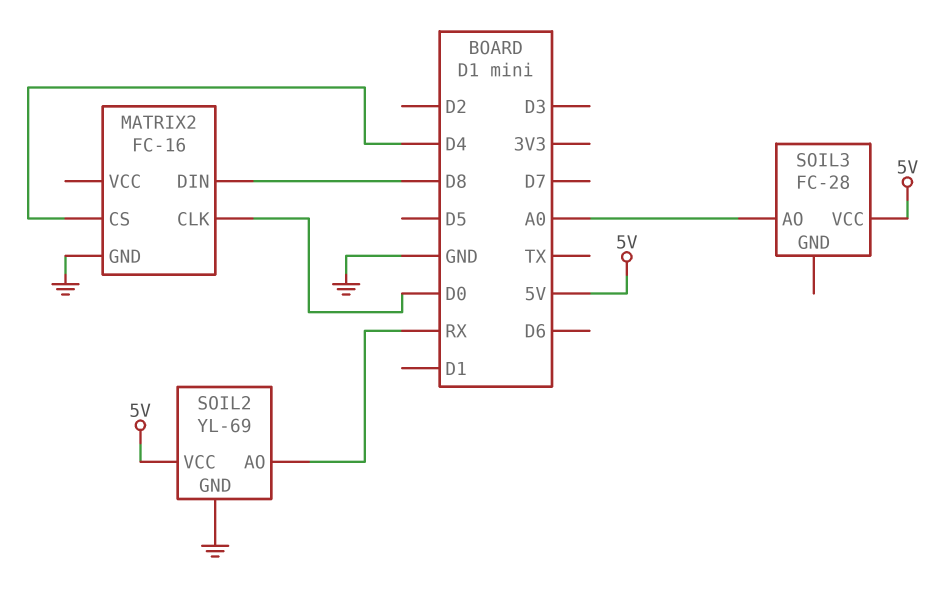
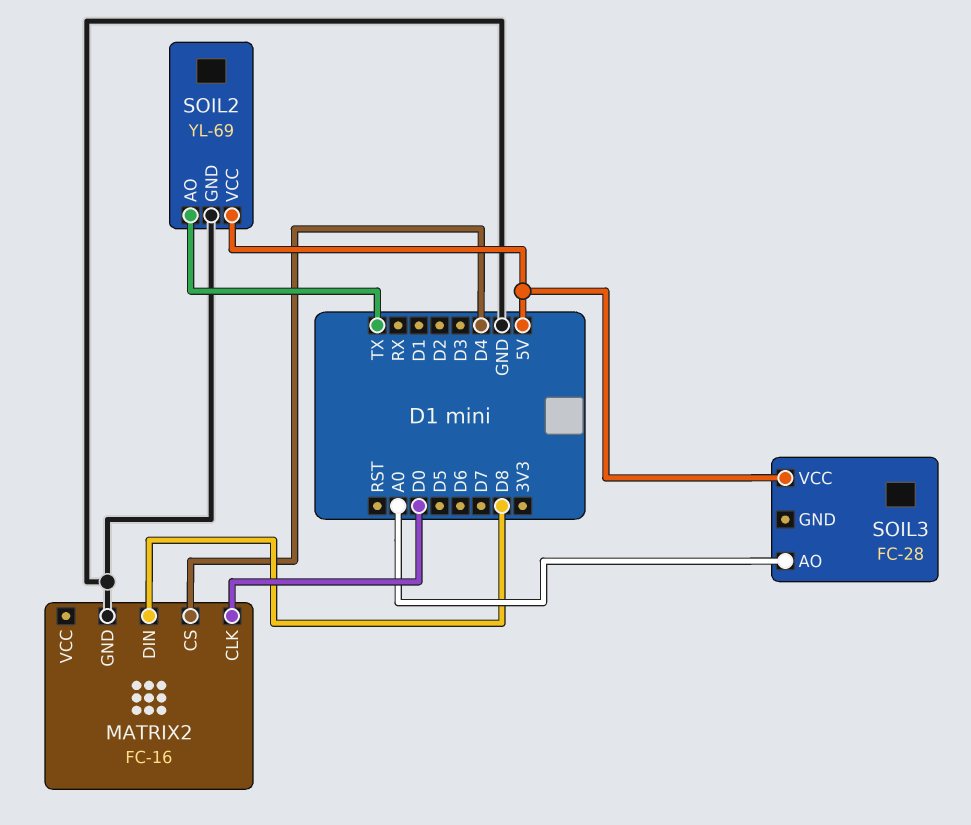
SOIL2 pin AO: RX -> TX

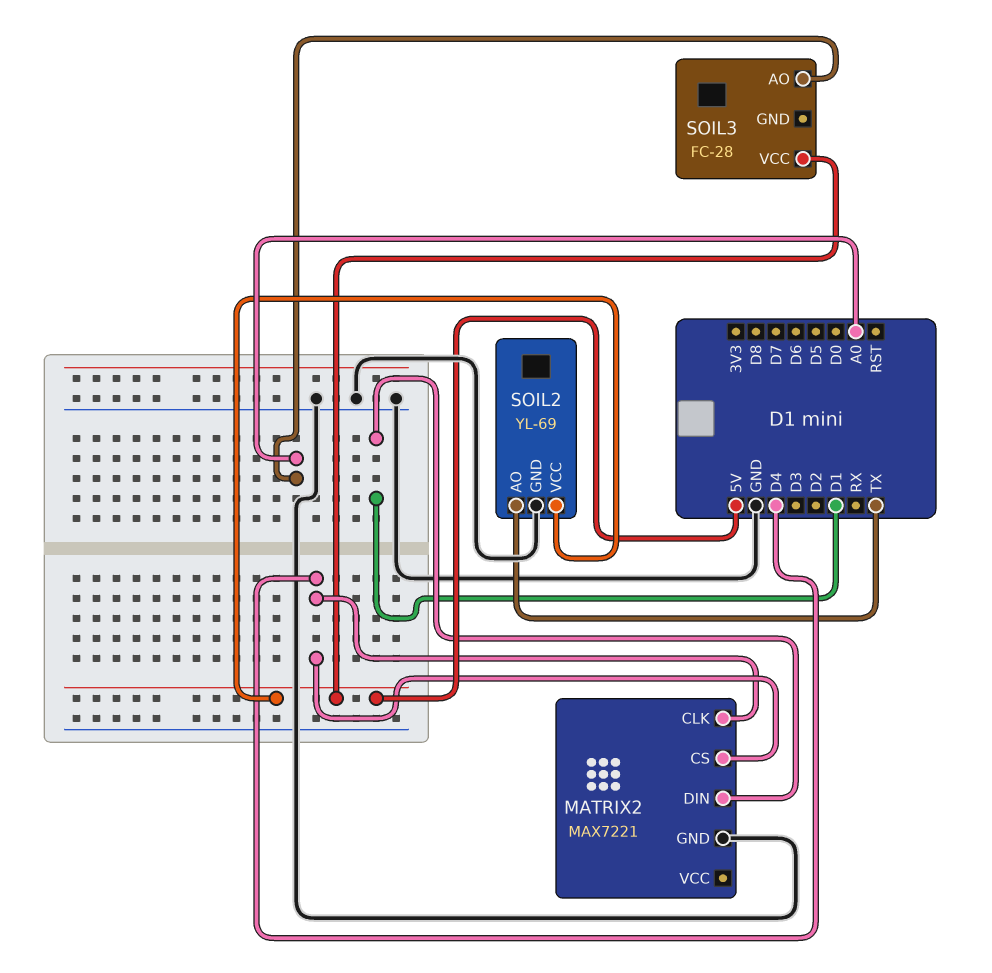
MATRIX2: FC-16 -> MAX7221
MATRIX2 pin CLK: D0 -> D4
MATRIX2 pin DIN: D8 -> D1

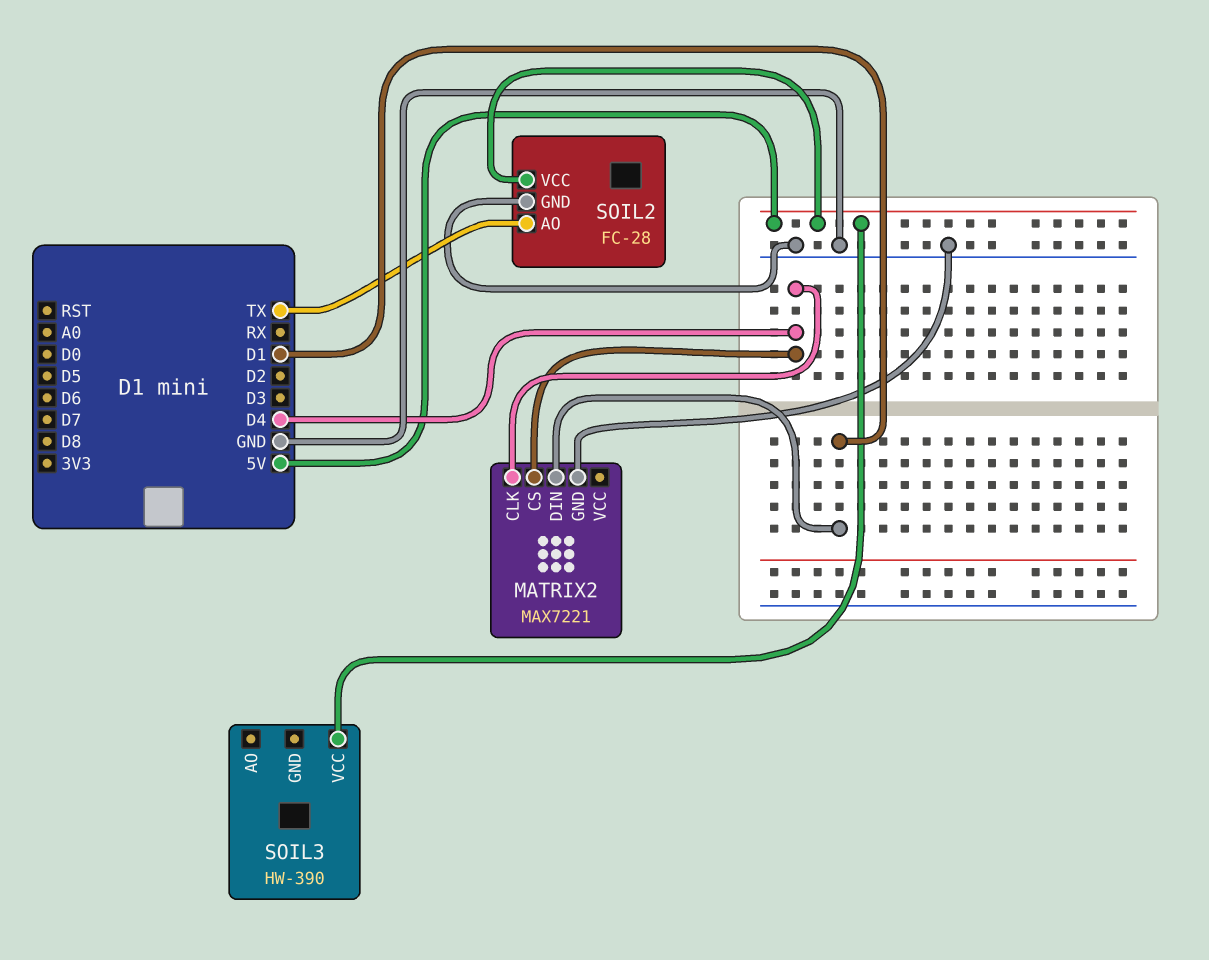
SOIL2: YL-69 -> FC-28
SOIL3: FC-28 -> HW-390
SOIL3 pin AO: A0 -> none

